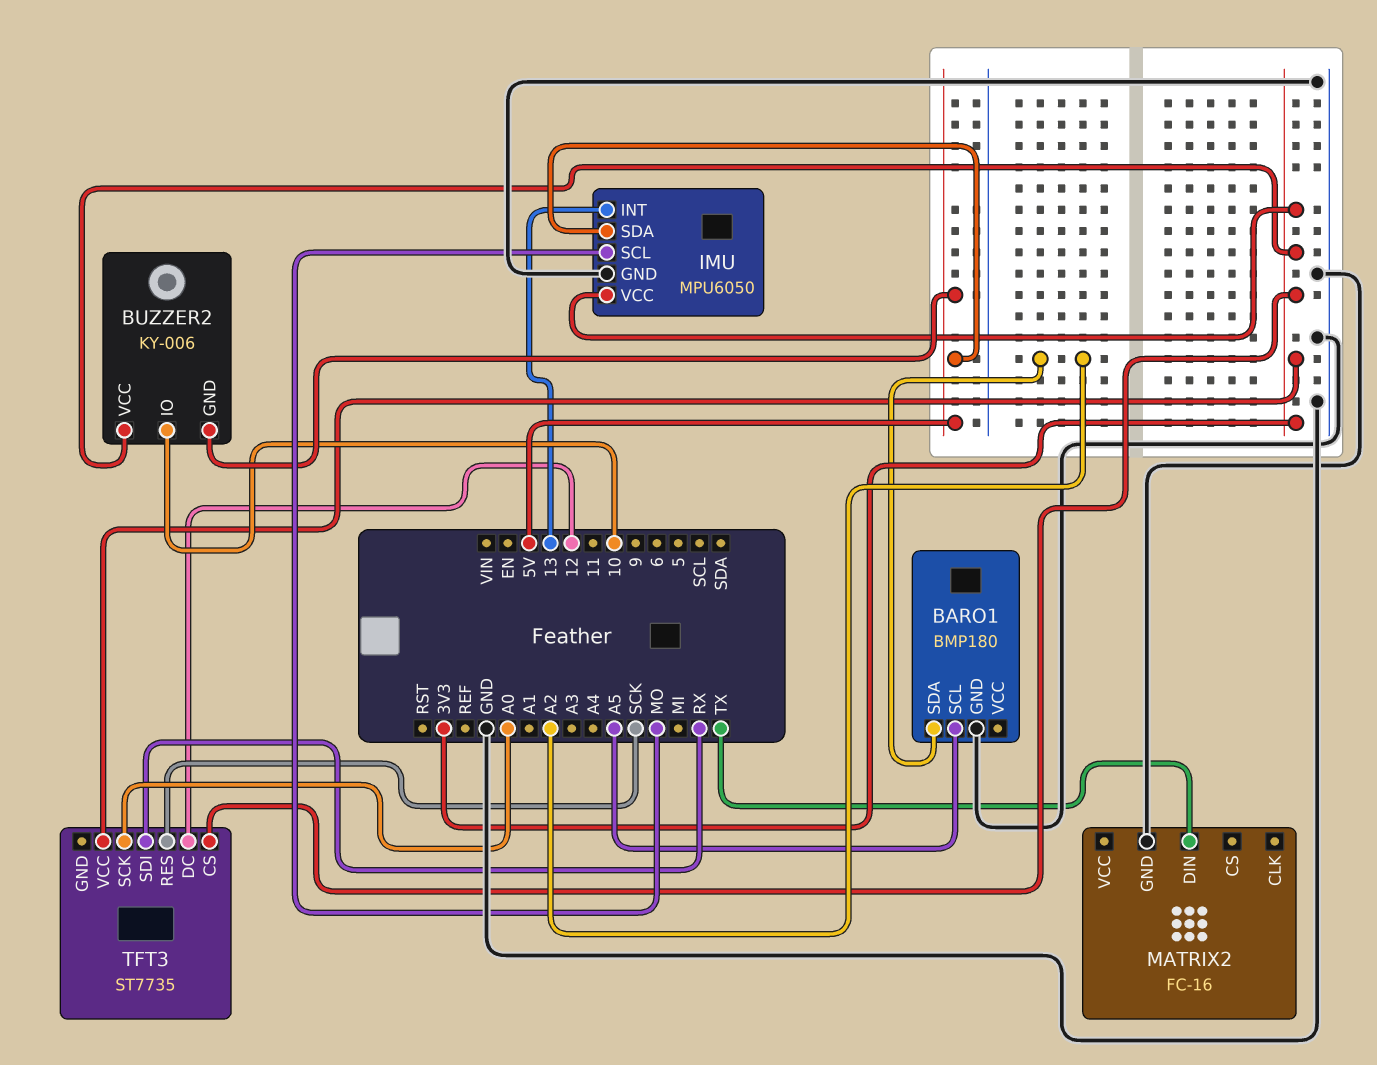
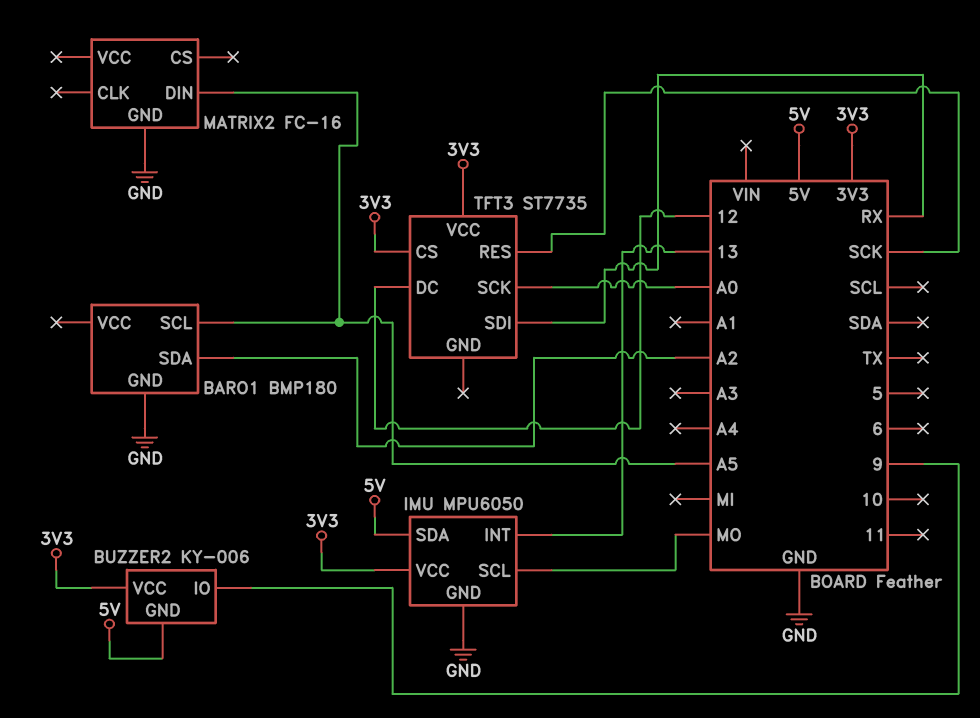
BUZZER2 pin IO: 10 -> 9
MATRIX2 pin DIN: TX -> A5

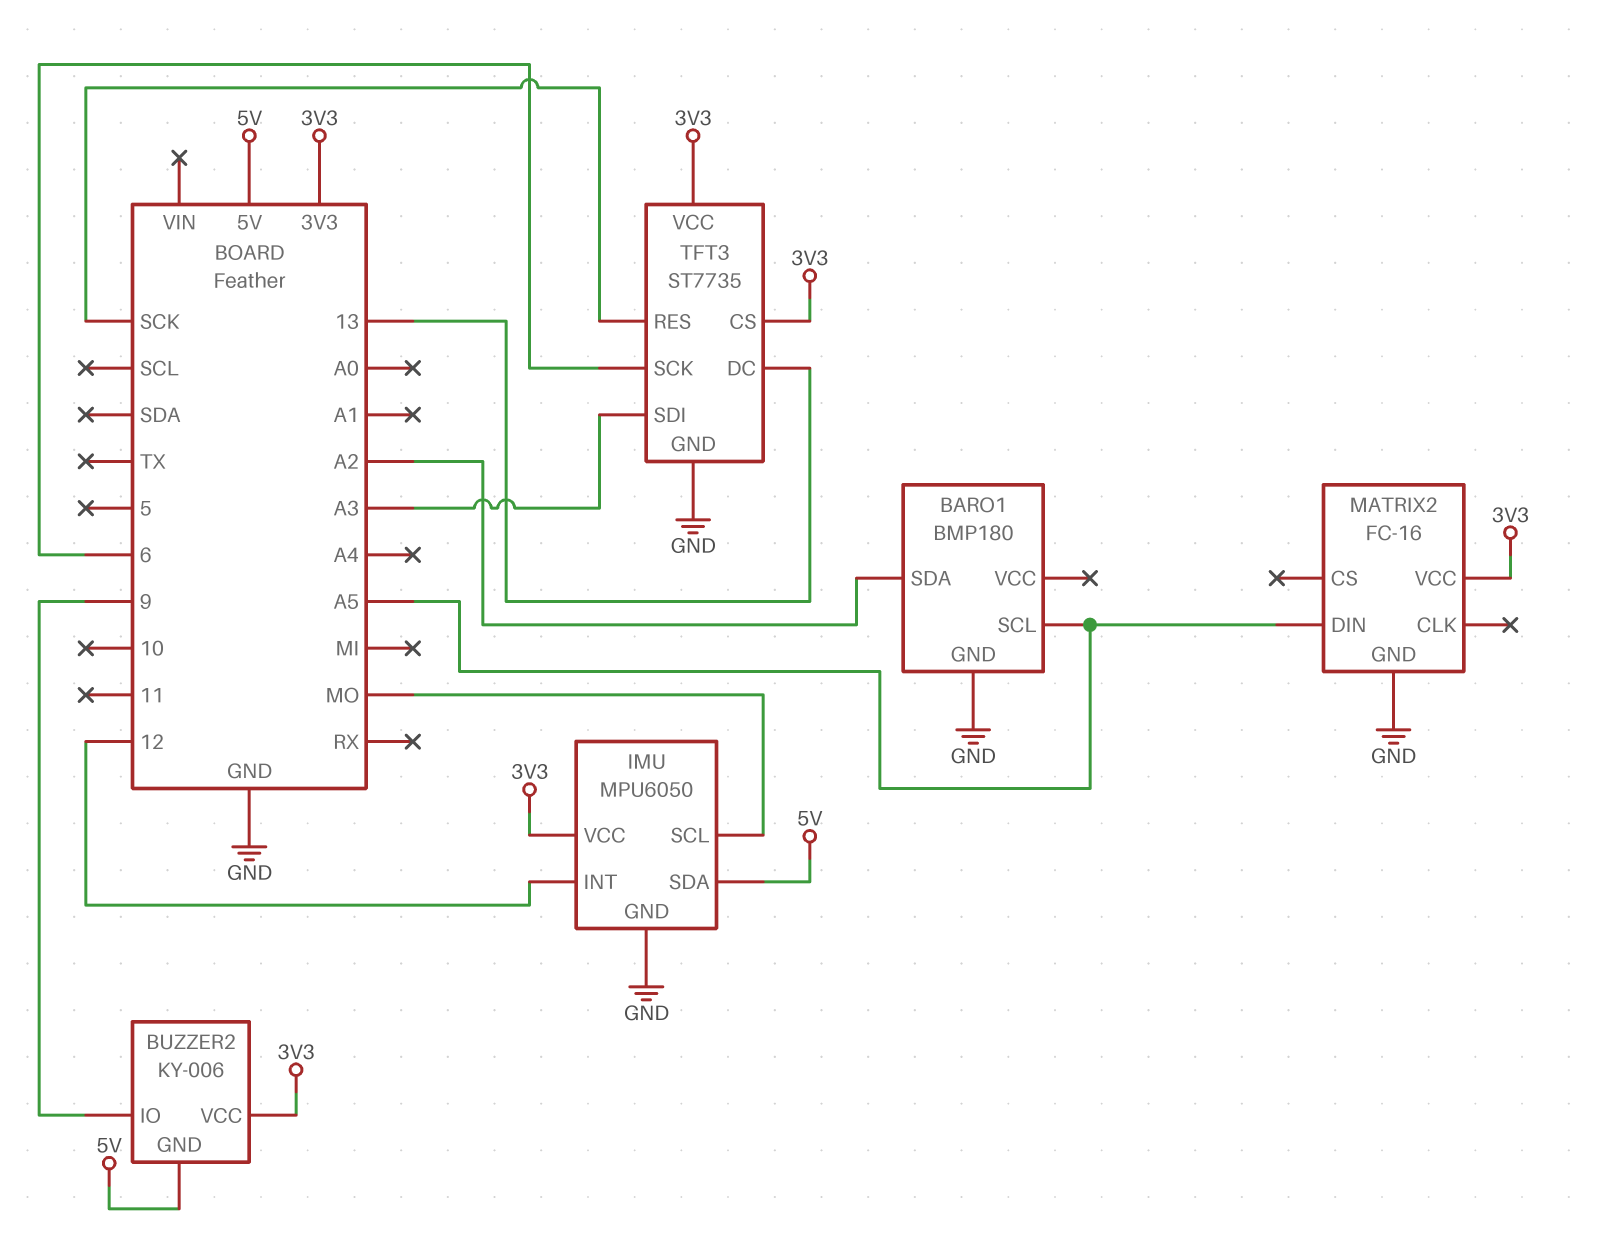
IMU pin INT: 13 -> 12
MATRIX2 pin VCC: none -> 3V3
TFT3 pin DC: 12 -> 13
TFT3 pin GND: none -> GND
TFT3 pin SCK: A0 -> 6
TFT3 pin SDI: RX -> A3

